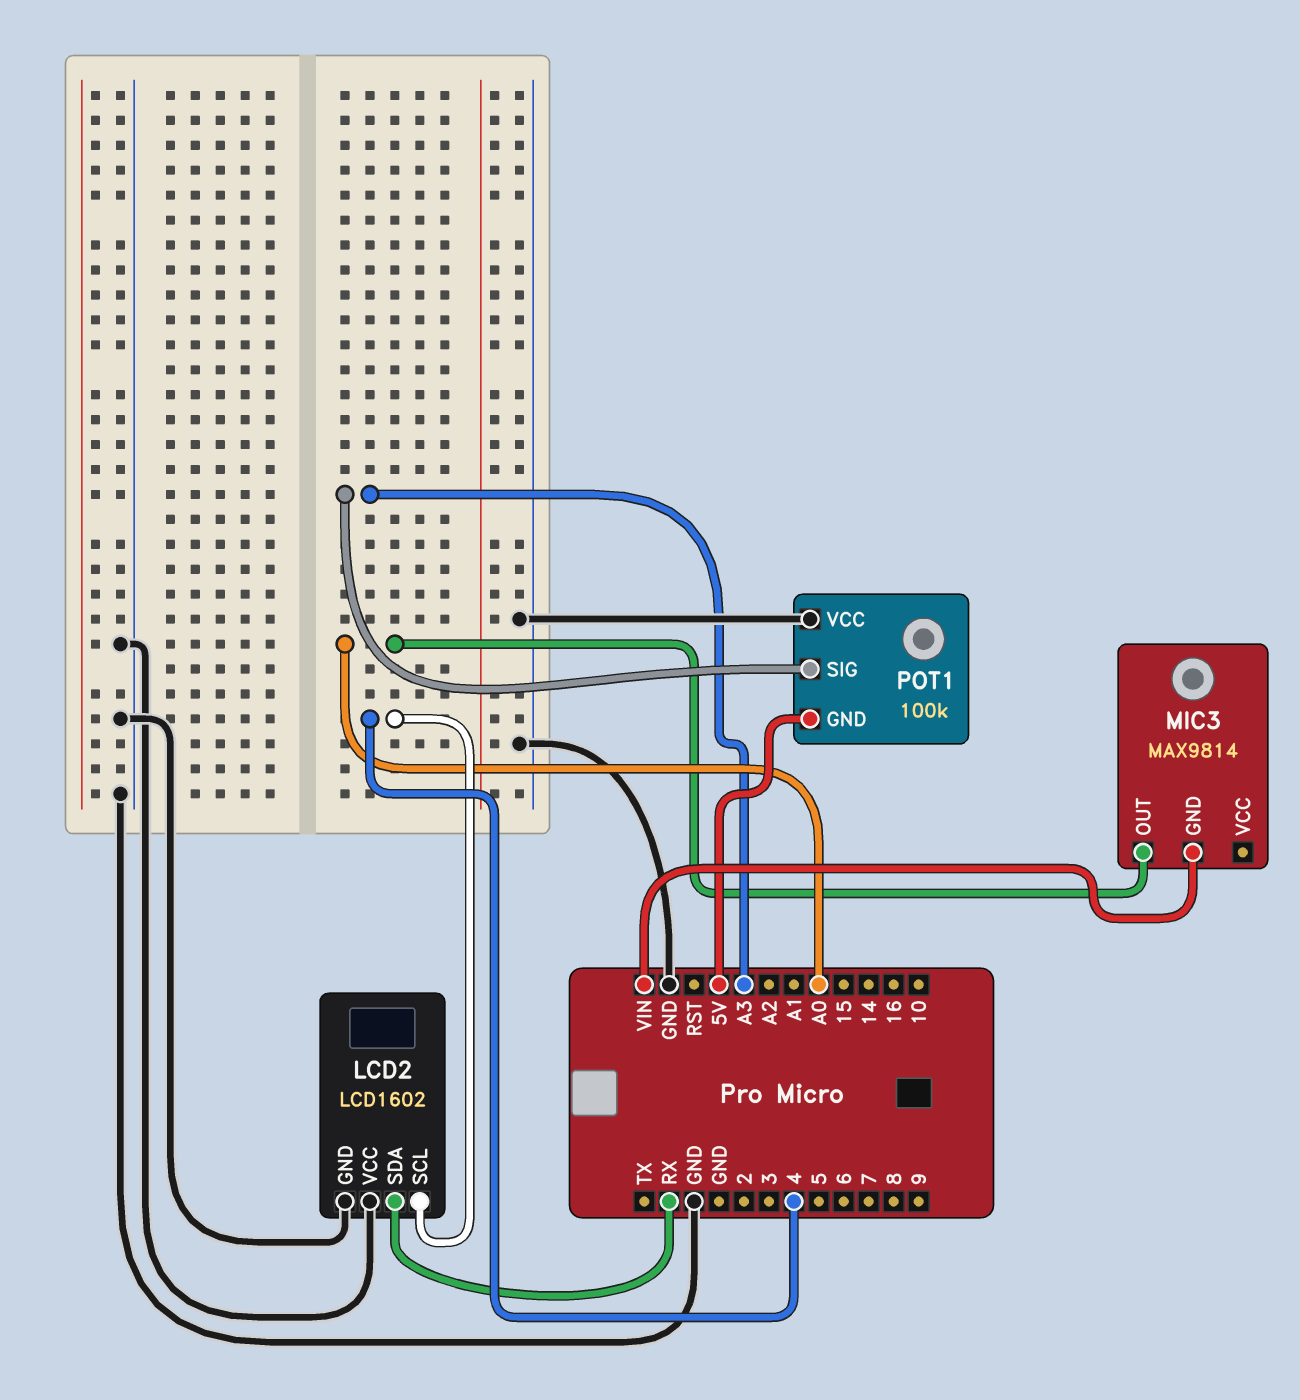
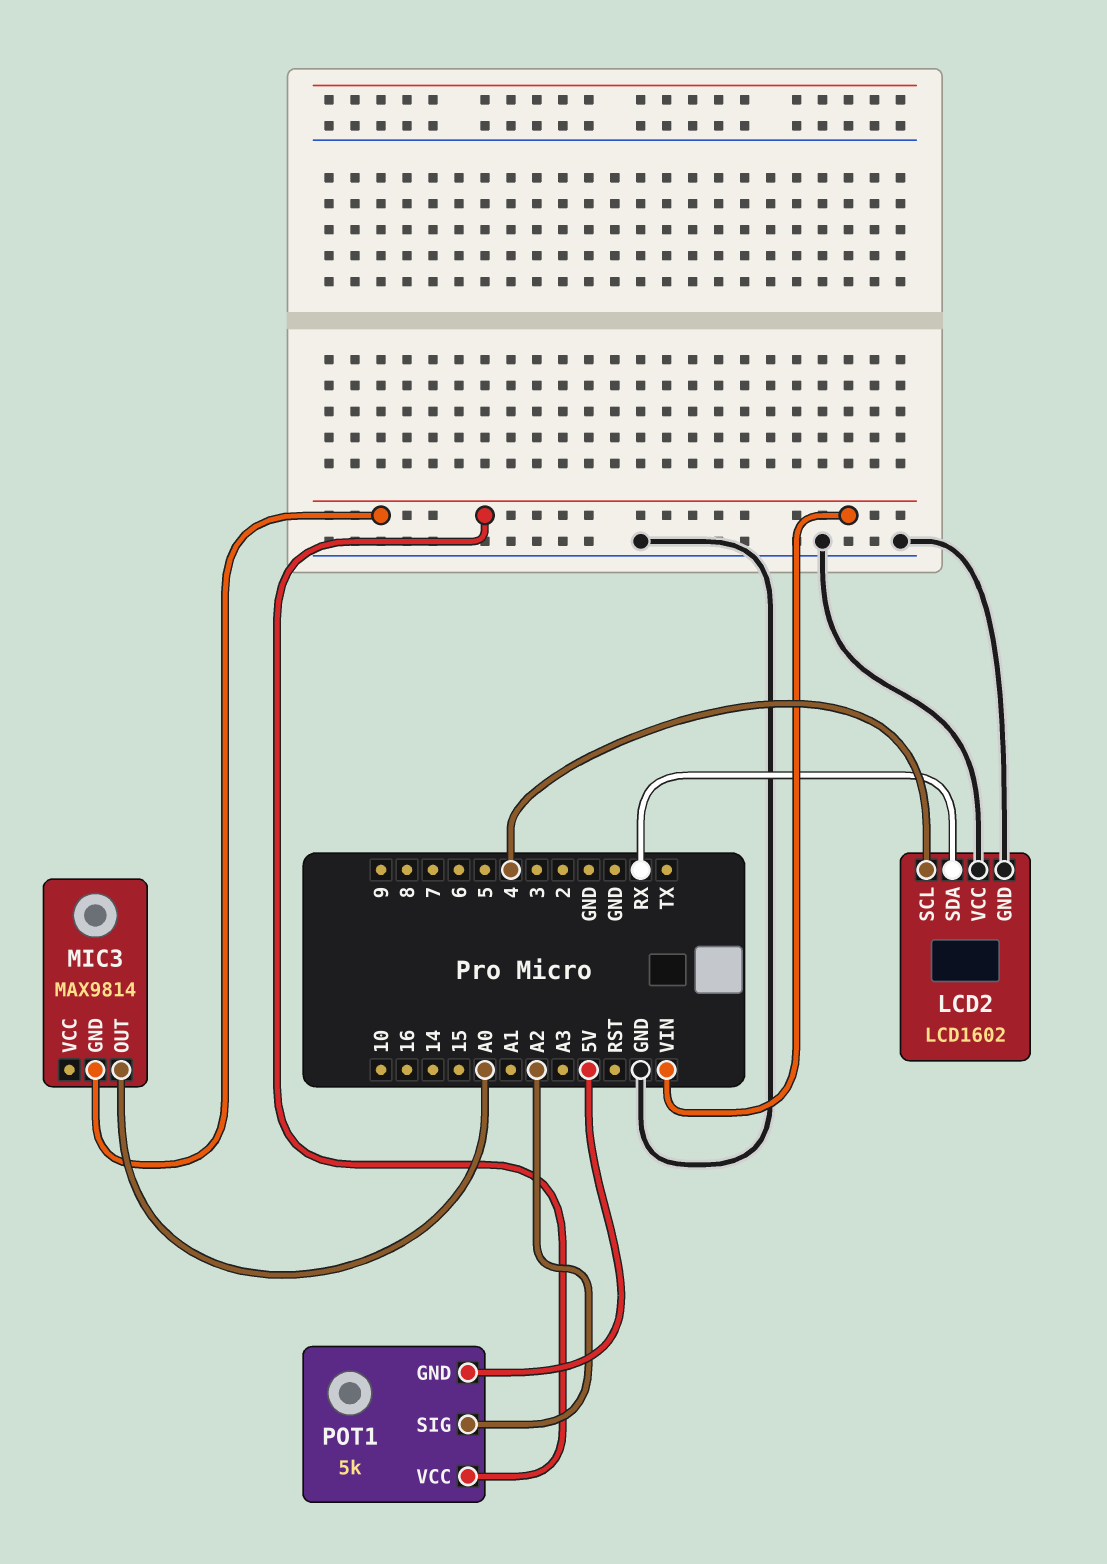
POT1: 100k -> 5k
POT1 pin SIG: A3 -> A2
POT1 pin VCC: GND -> VIN

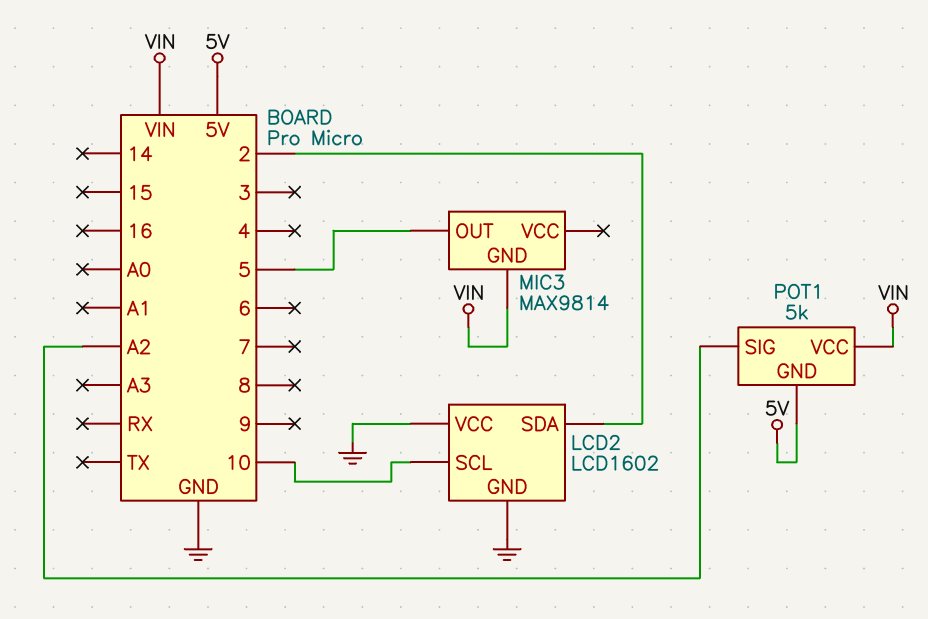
LCD2 pin SCL: 4 -> 10
LCD2 pin SDA: RX -> 2
MIC3 pin OUT: A0 -> 5

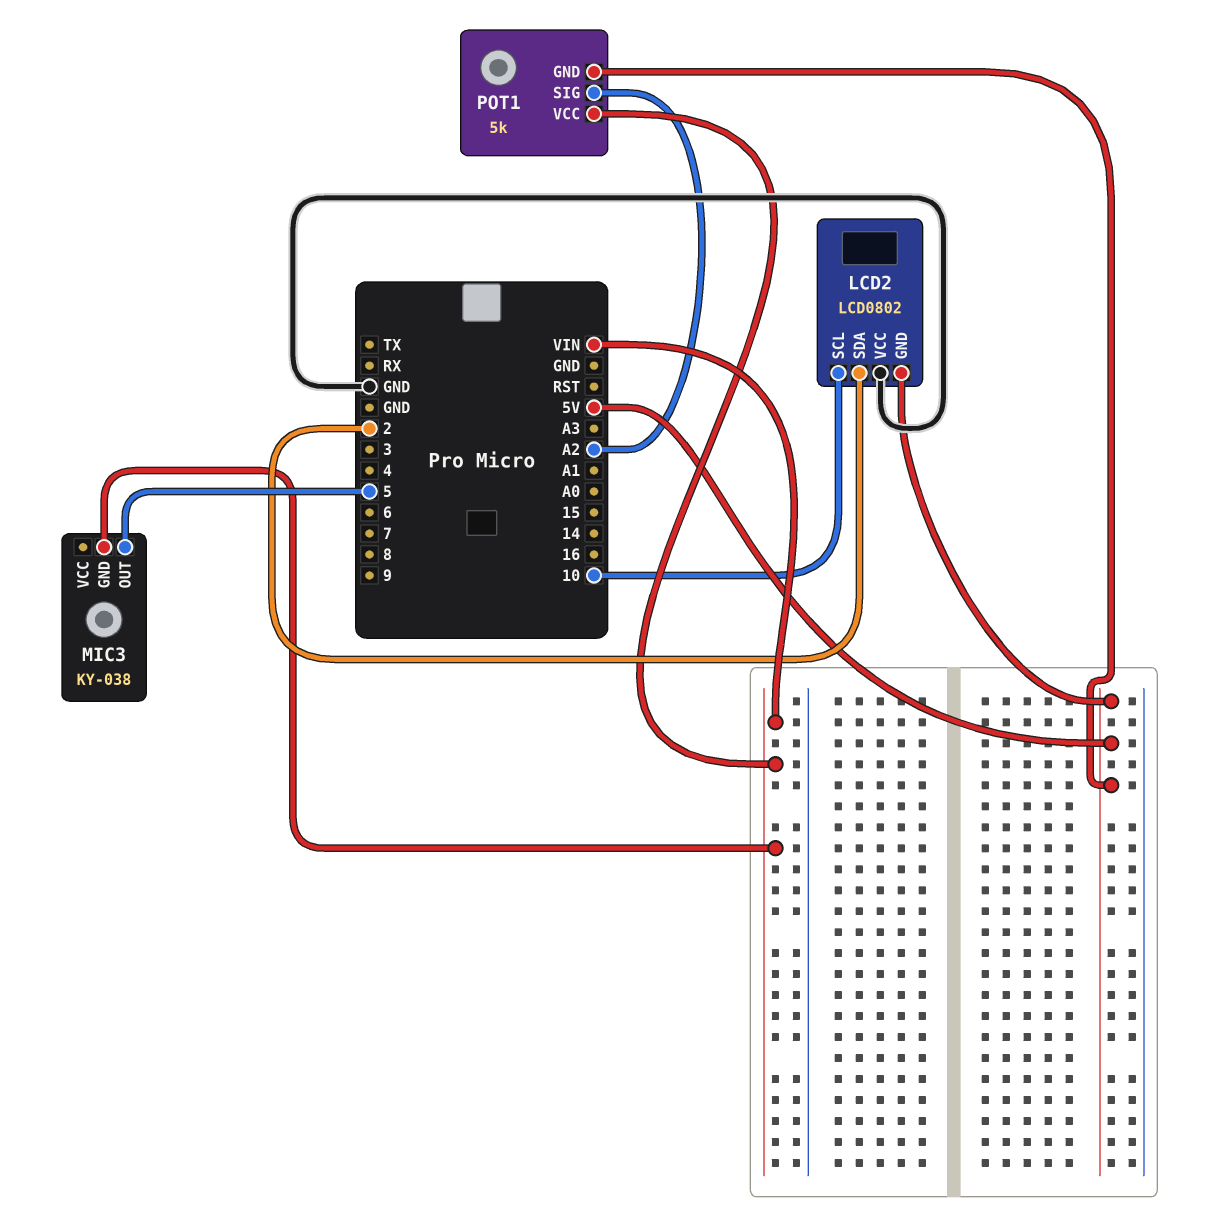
LCD2: LCD1602 -> LCD0802
LCD2 pin GND: GND -> 5V
MIC3: MAX9814 -> KY-038

